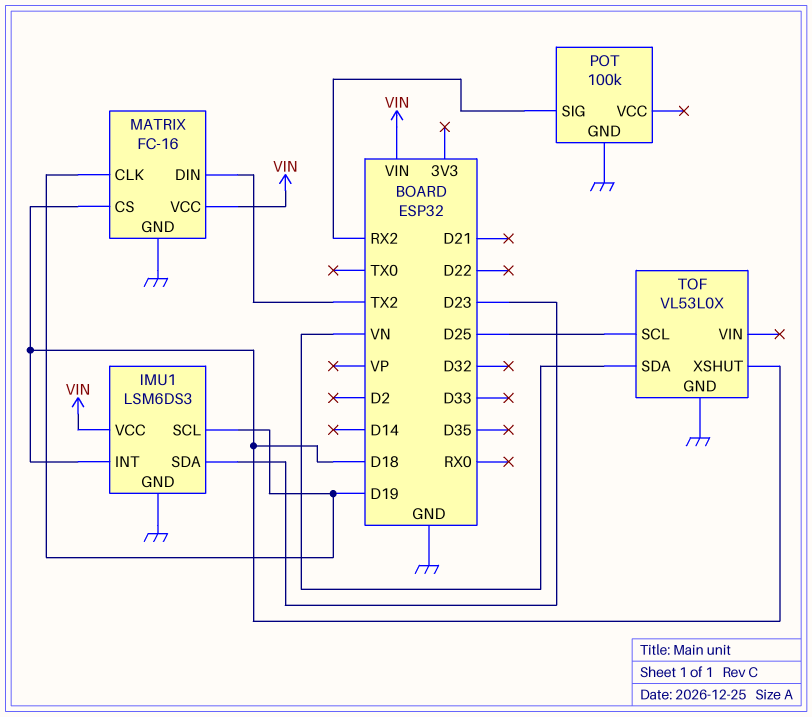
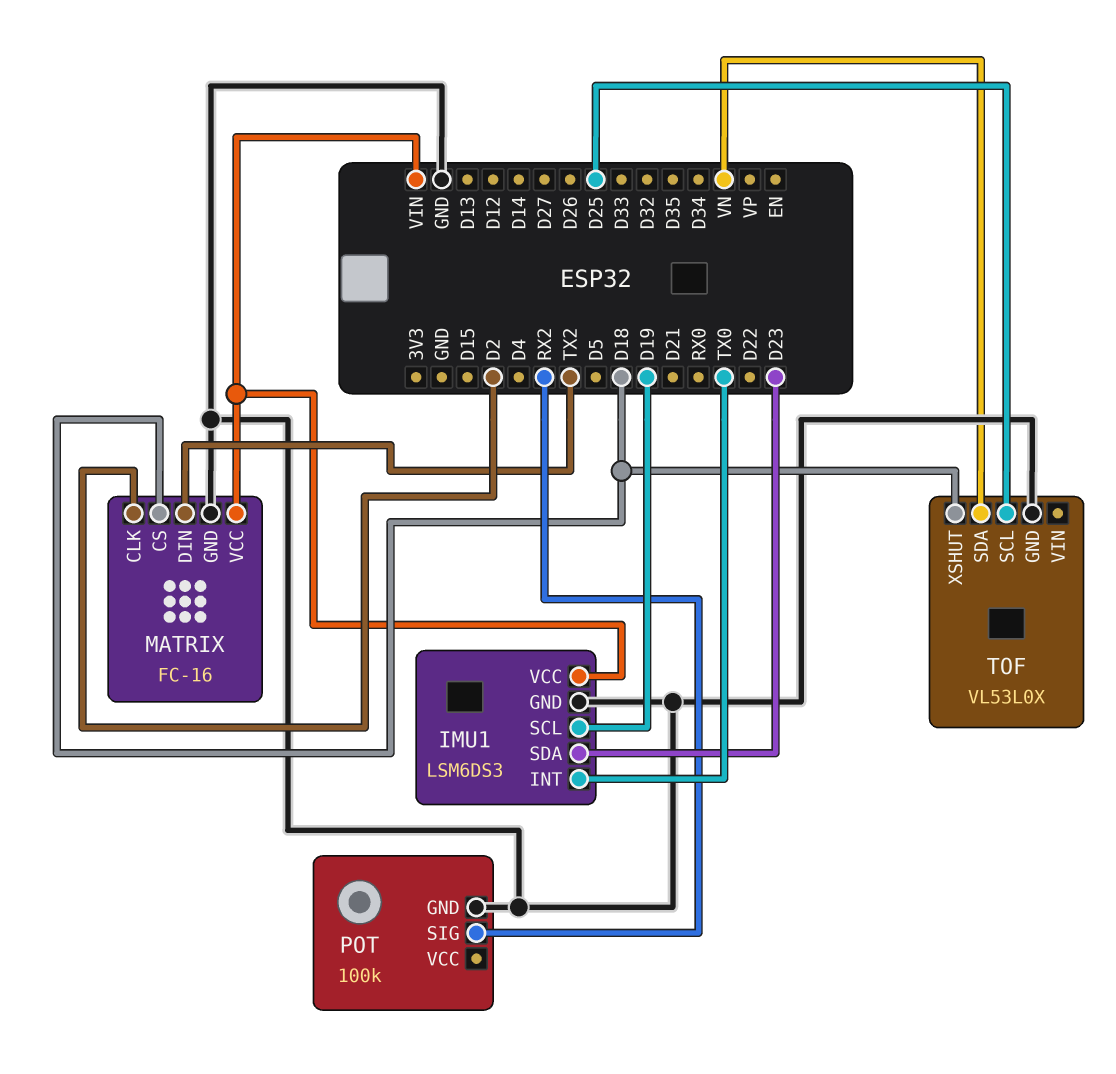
IMU1 pin INT: D18 -> TX0
MATRIX pin CLK: D19 -> D2

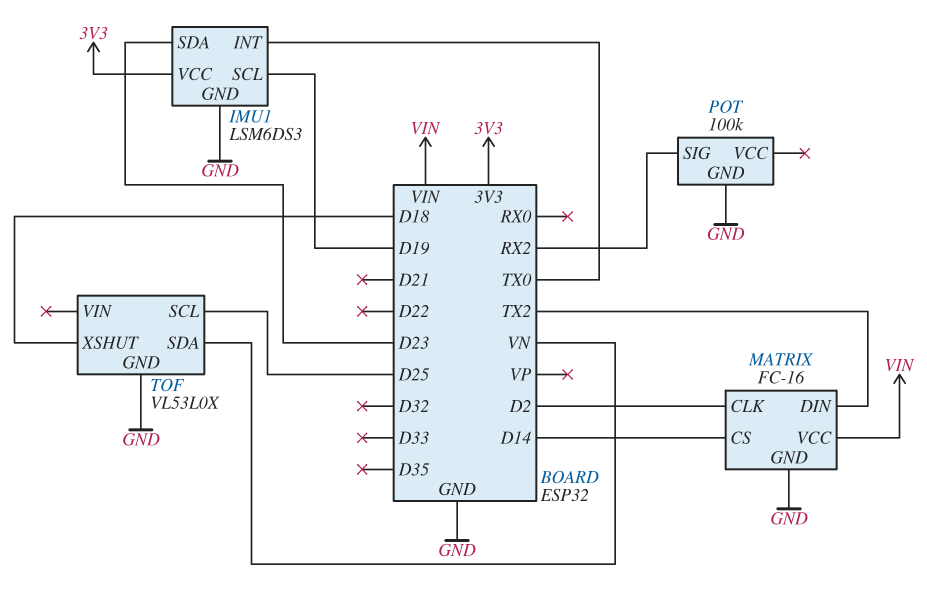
IMU1 pin VCC: VIN -> 3V3
MATRIX pin CS: D18 -> D14

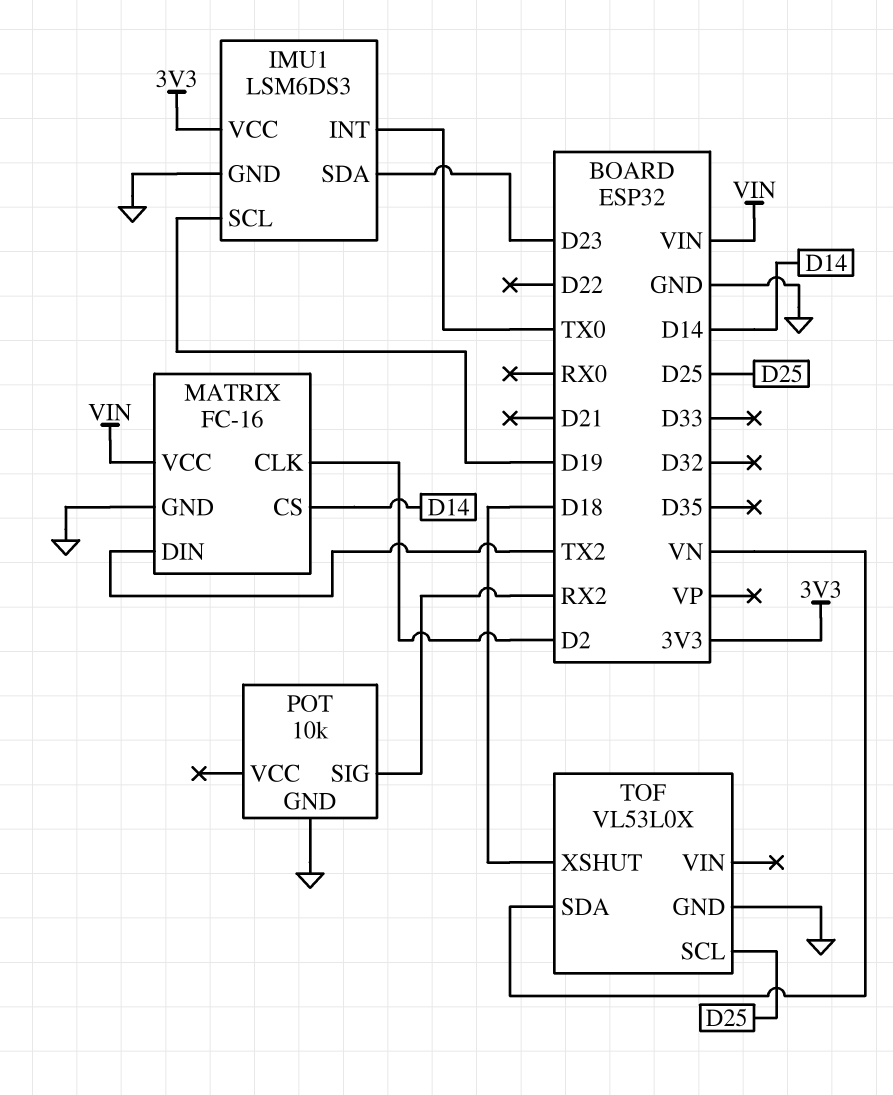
POT: 100k -> 10k

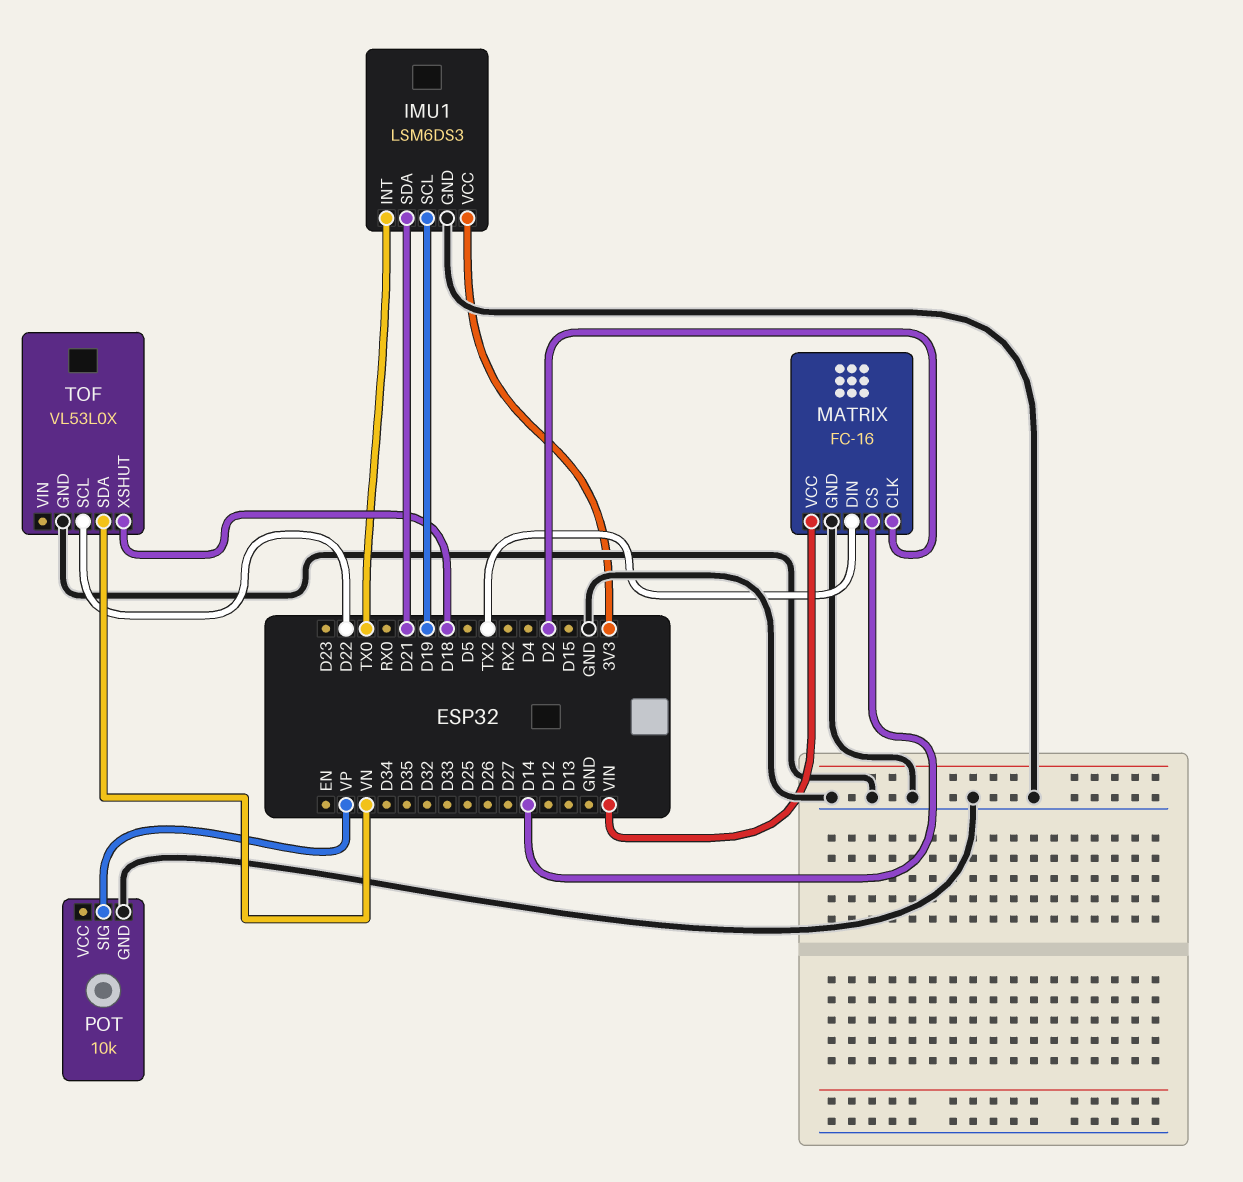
IMU1 pin SDA: D23 -> D21
POT pin SIG: RX2 -> VP
TOF pin SCL: D25 -> D22

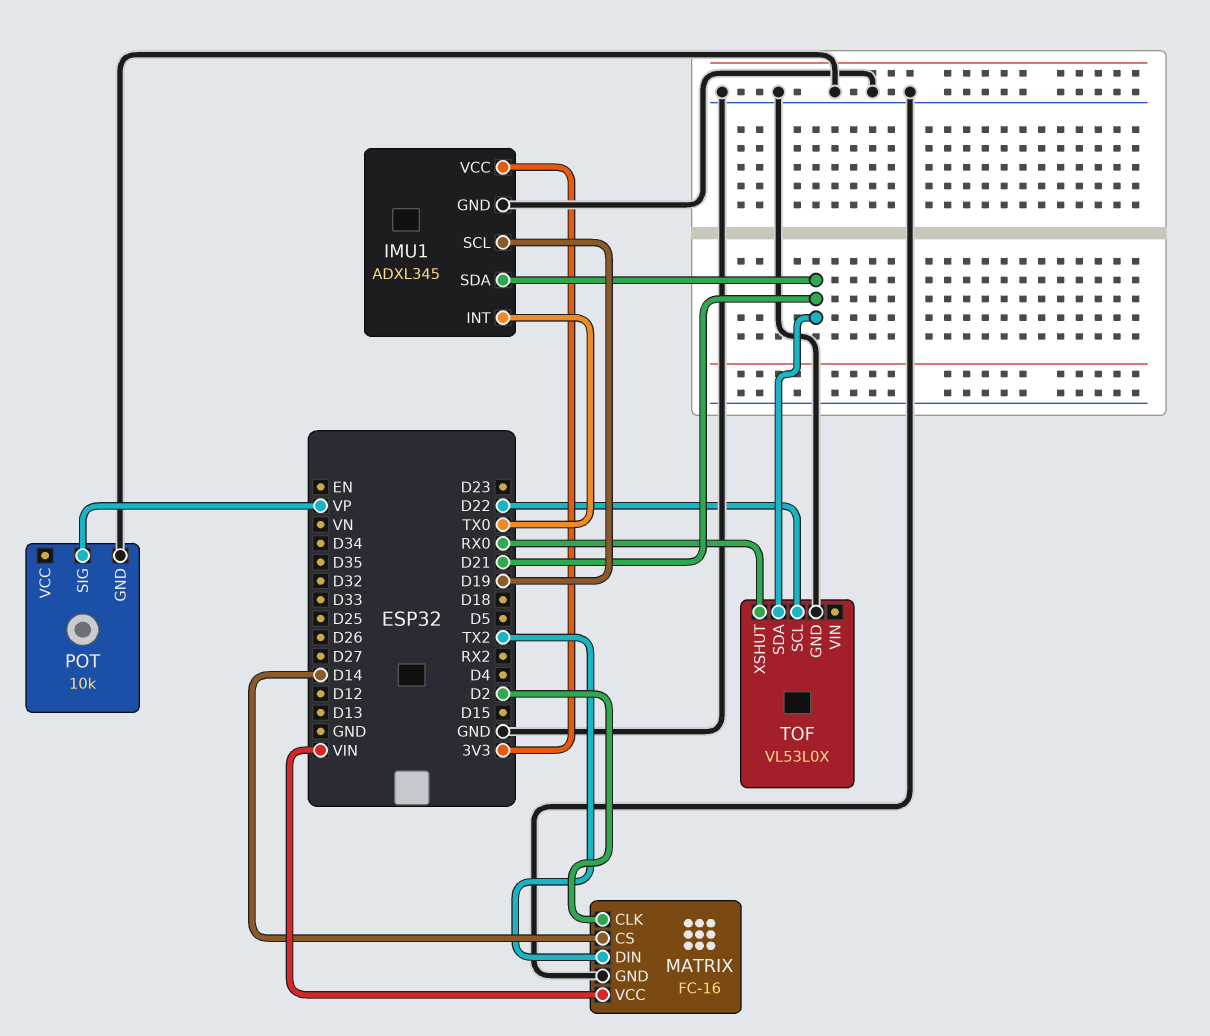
IMU1: LSM6DS3 -> ADXL345
TOF pin SDA: VN -> D21
TOF pin XSHUT: D18 -> RX0

